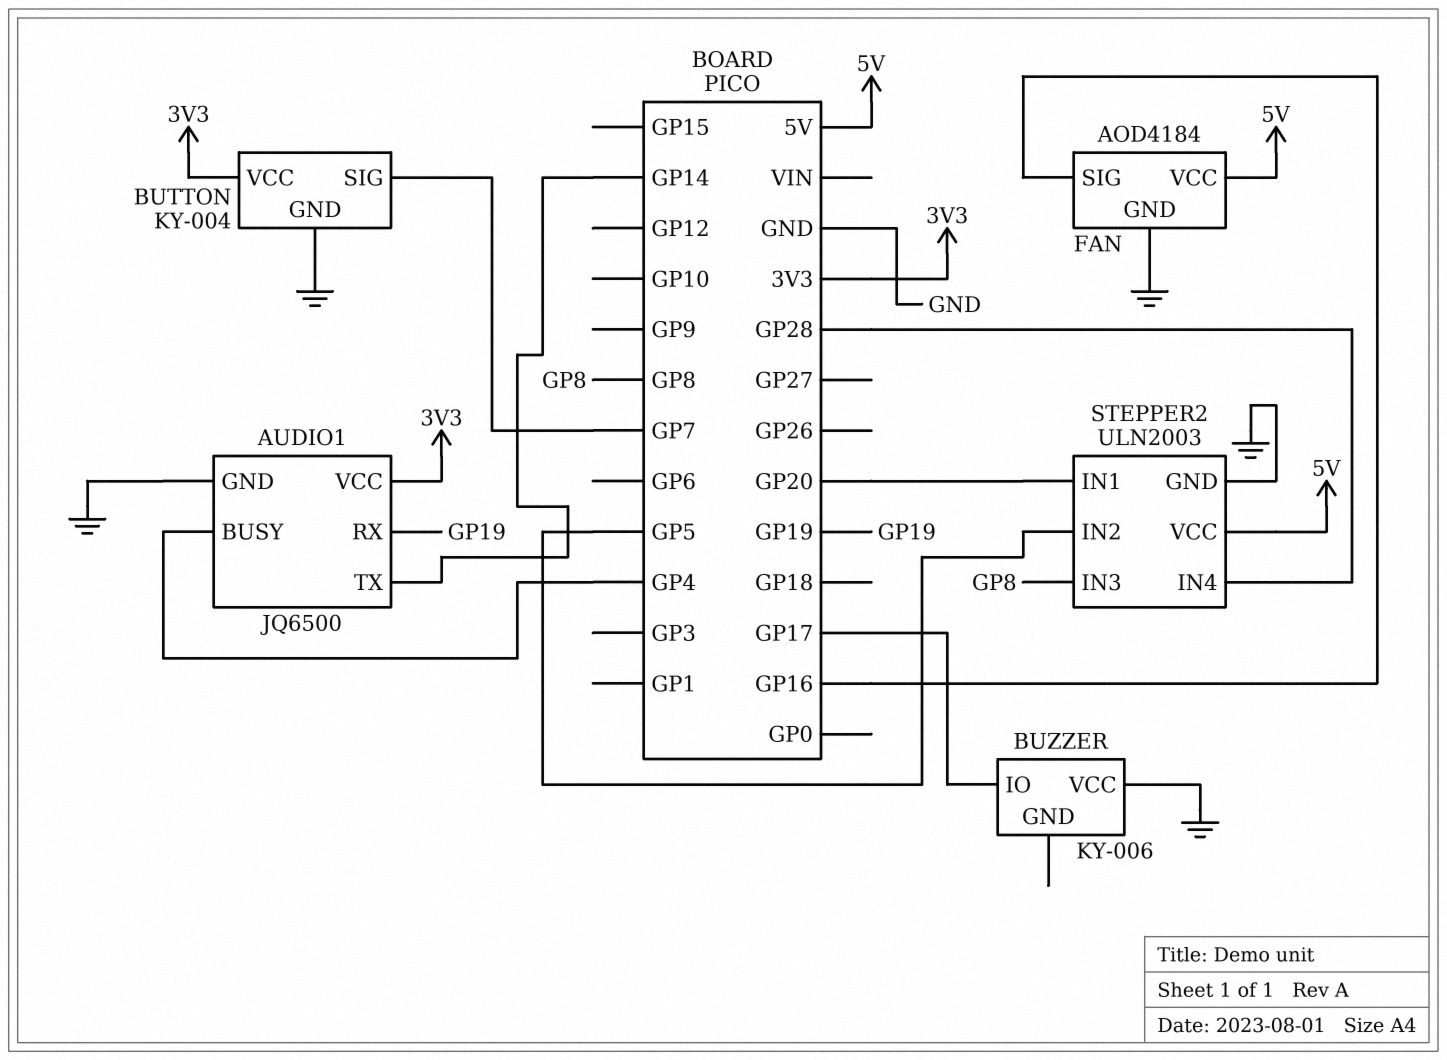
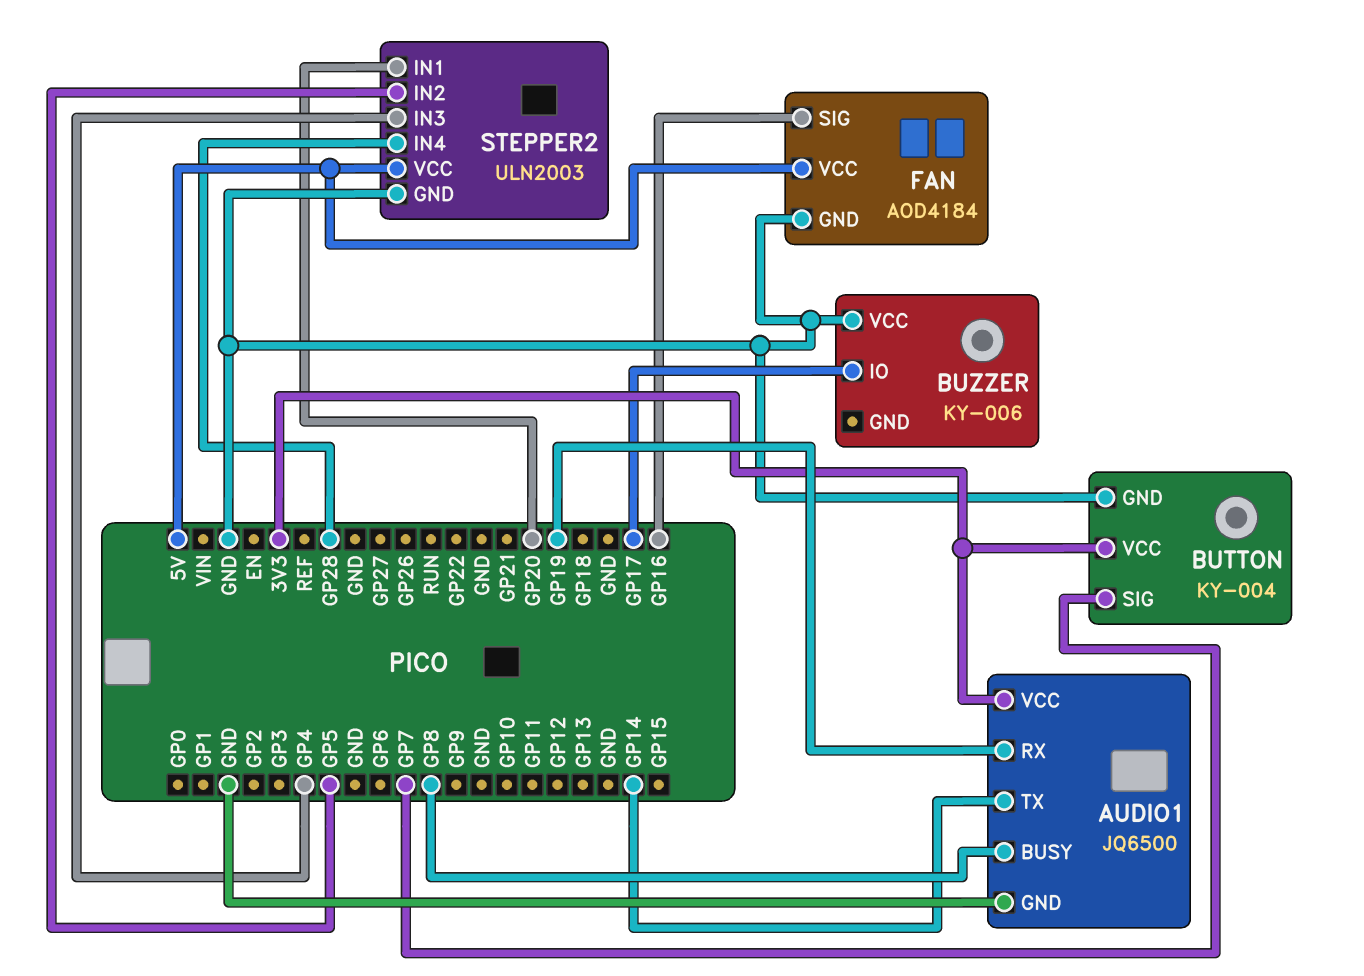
AUDIO1 pin BUSY: GP4 -> GP8
STEPPER2 pin IN3: GP8 -> GP4

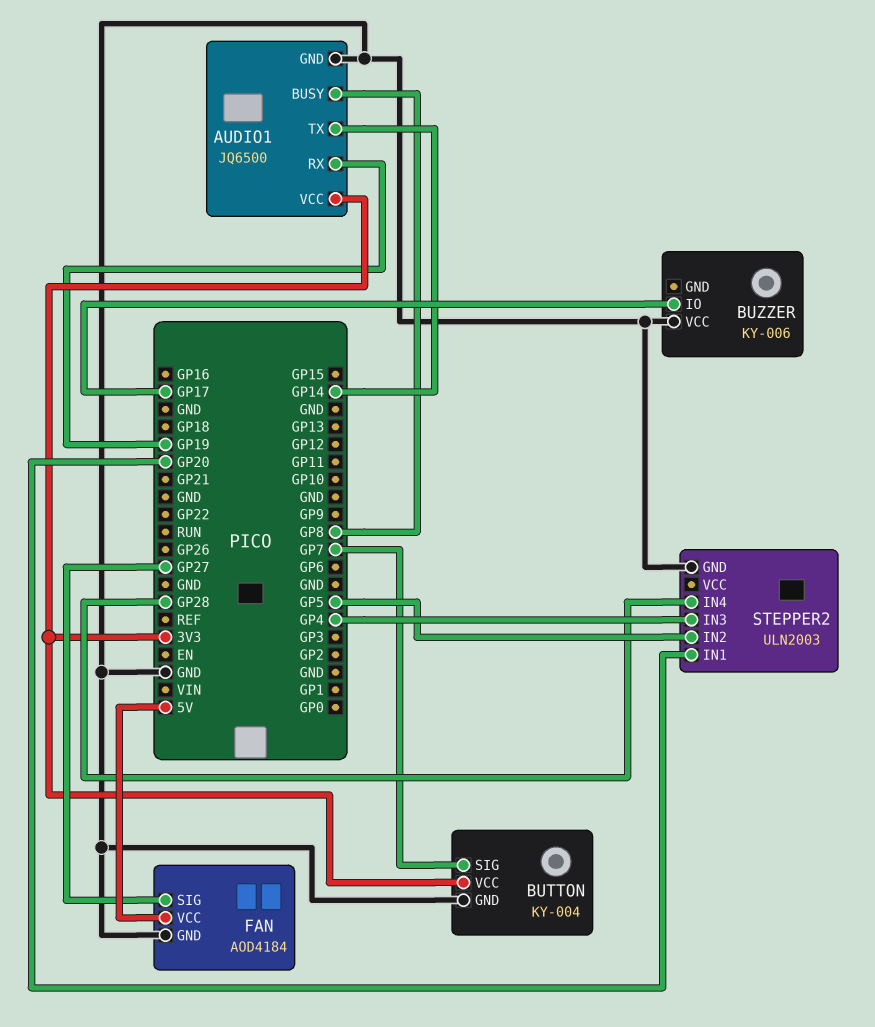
FAN pin SIG: GP16 -> GP27
STEPPER2 pin VCC: 5V -> none

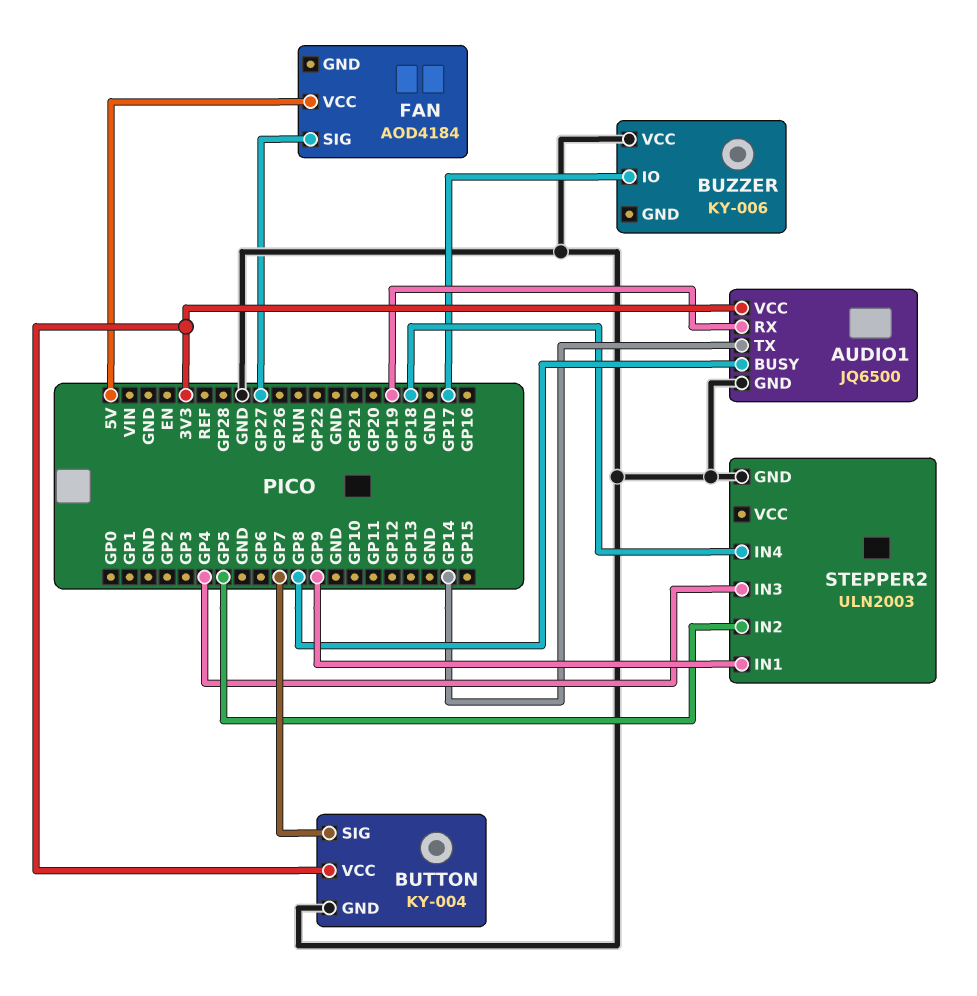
FAN pin GND: GND -> none
STEPPER2 pin IN1: GP20 -> GP9
STEPPER2 pin IN4: GP28 -> GP18

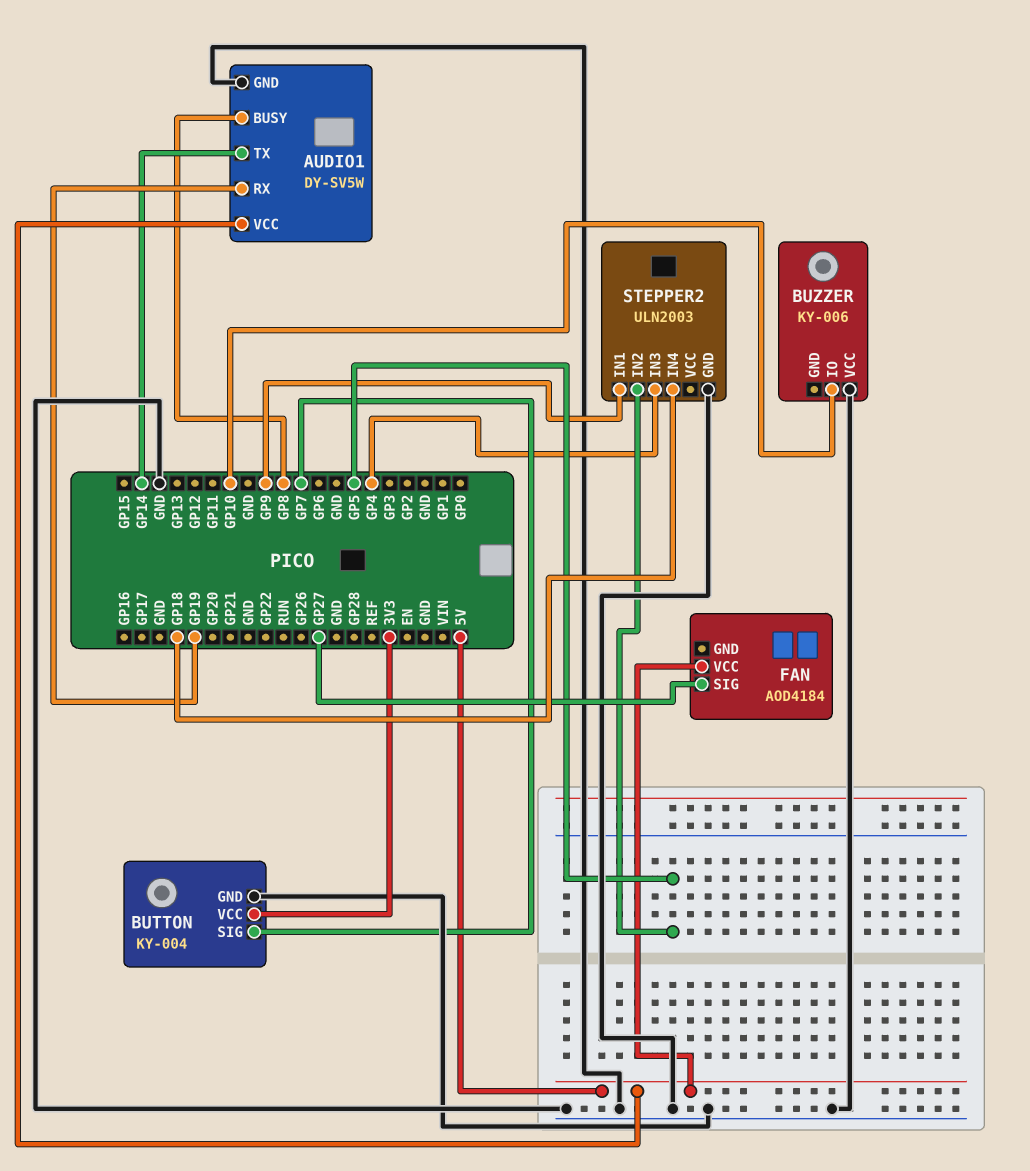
AUDIO1: JQ6500 -> DY-SV5W
AUDIO1 pin VCC: 3V3 -> 5V
BUZZER pin IO: GP17 -> GP10

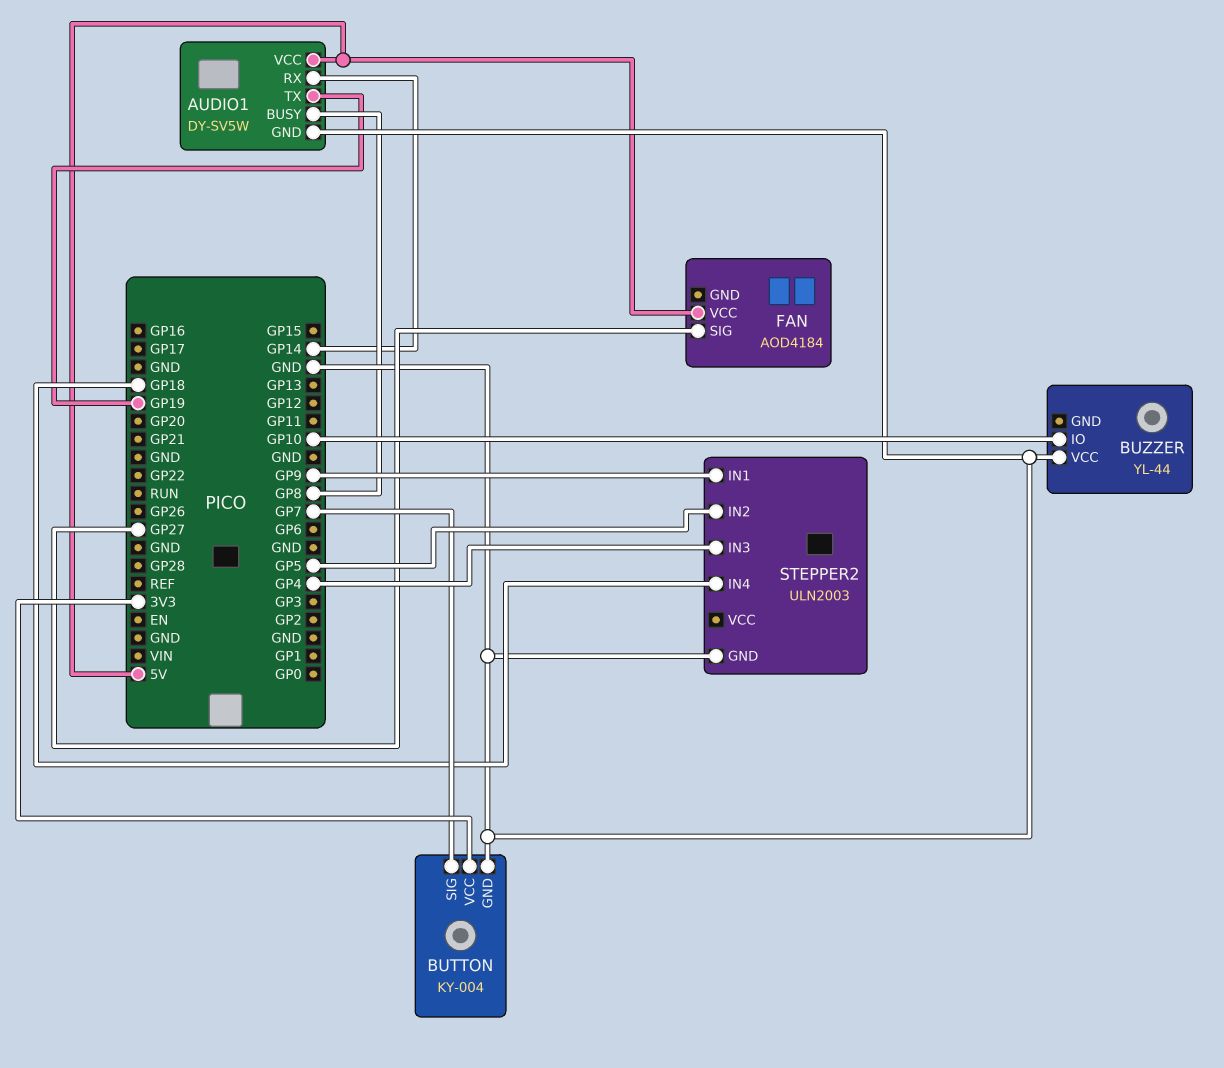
AUDIO1 pin RX: GP19 -> GP14
AUDIO1 pin TX: GP14 -> GP19
BUZZER: KY-006 -> YL-44

